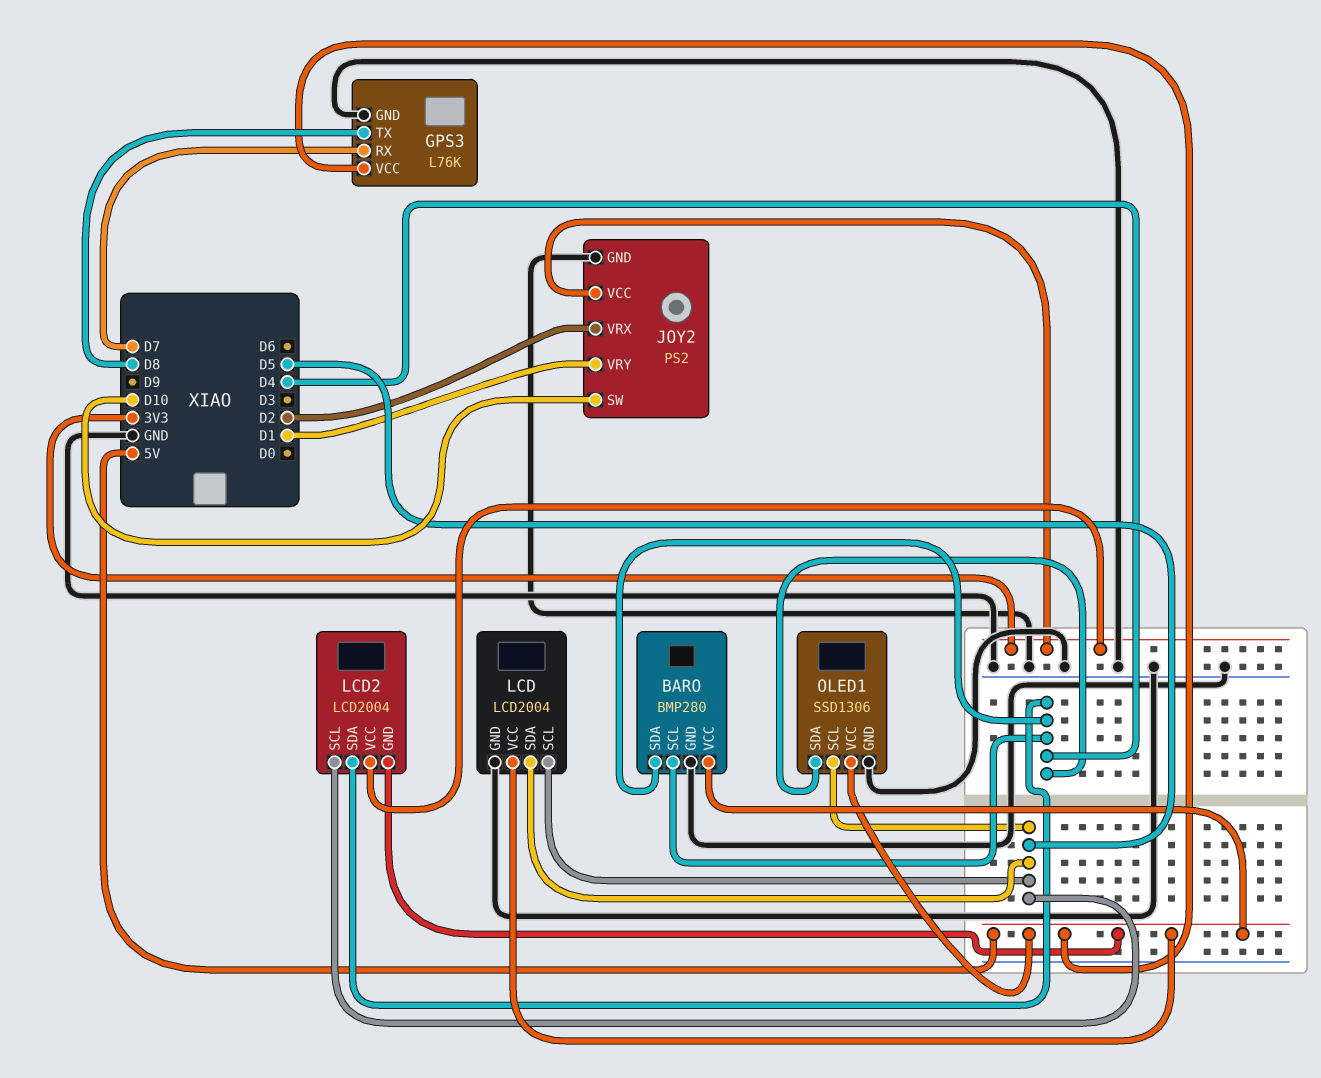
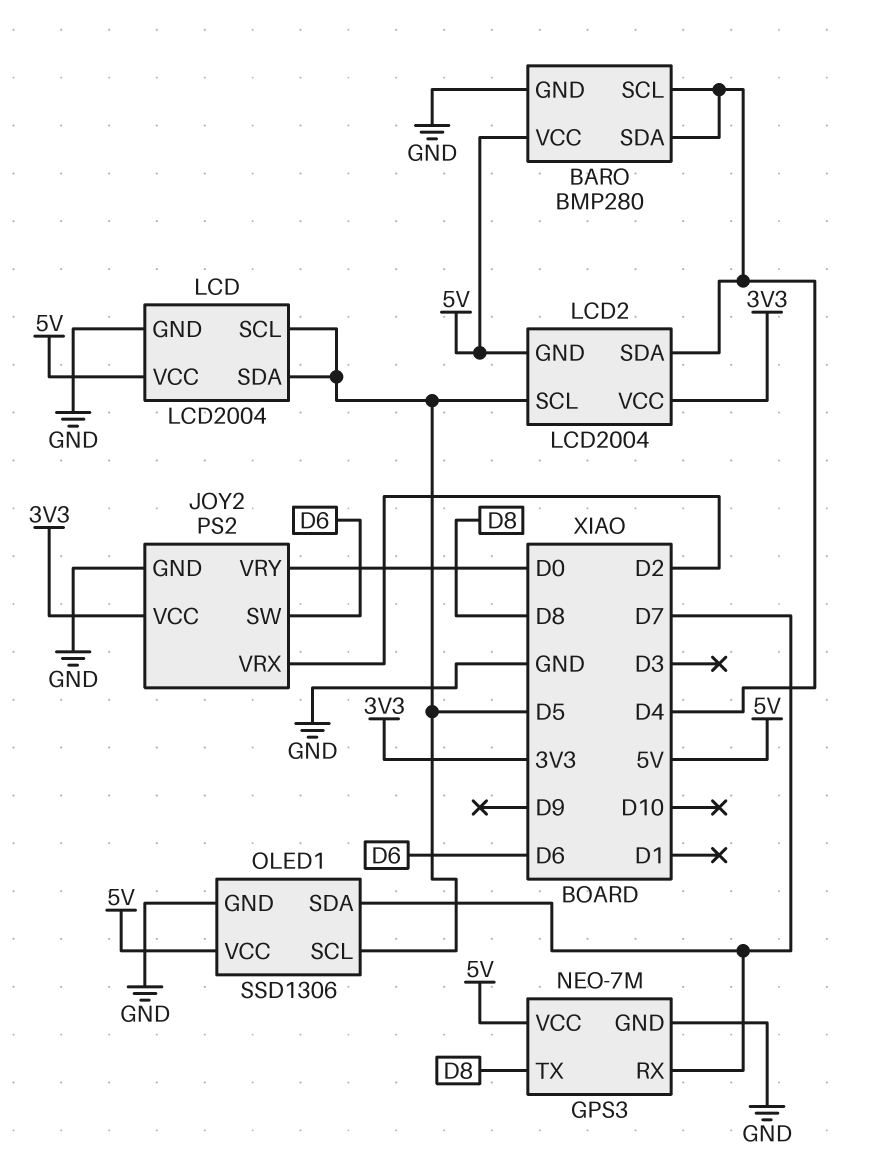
GPS3: L76K -> NEO-7M
JOY2 pin SW: D10 -> D6
JOY2 pin VRY: D1 -> D0
OLED1 pin SDA: D4 -> D7

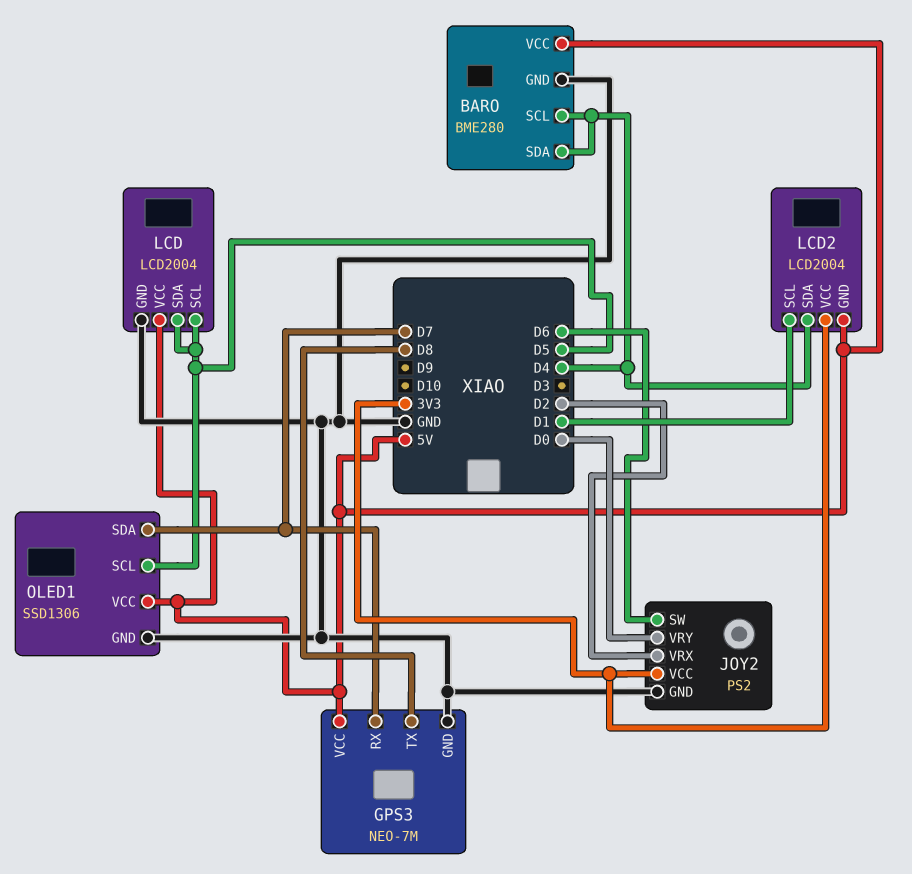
BARO: BMP280 -> BME280
LCD2 pin SCL: D5 -> D1

